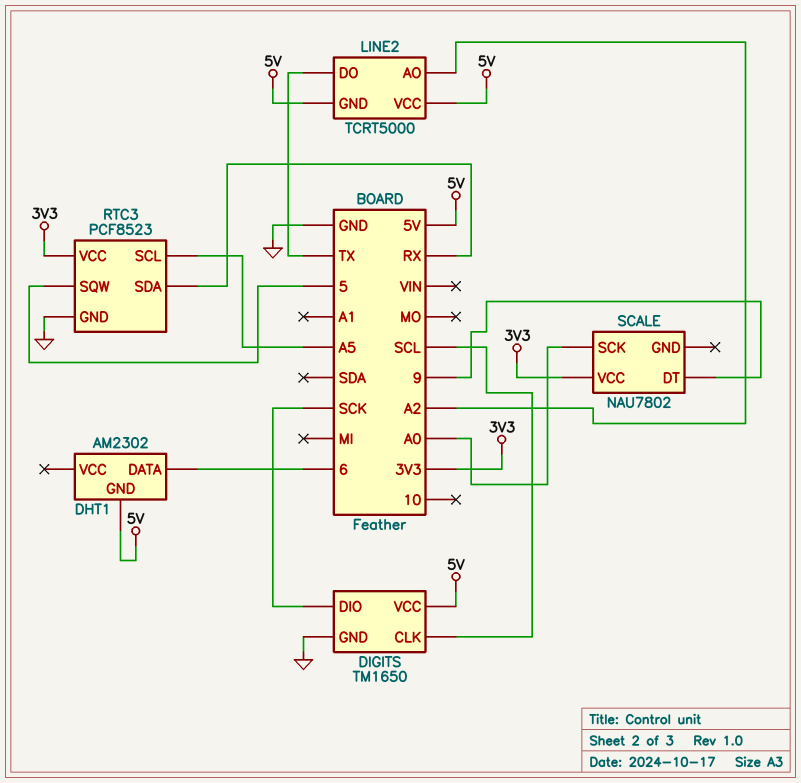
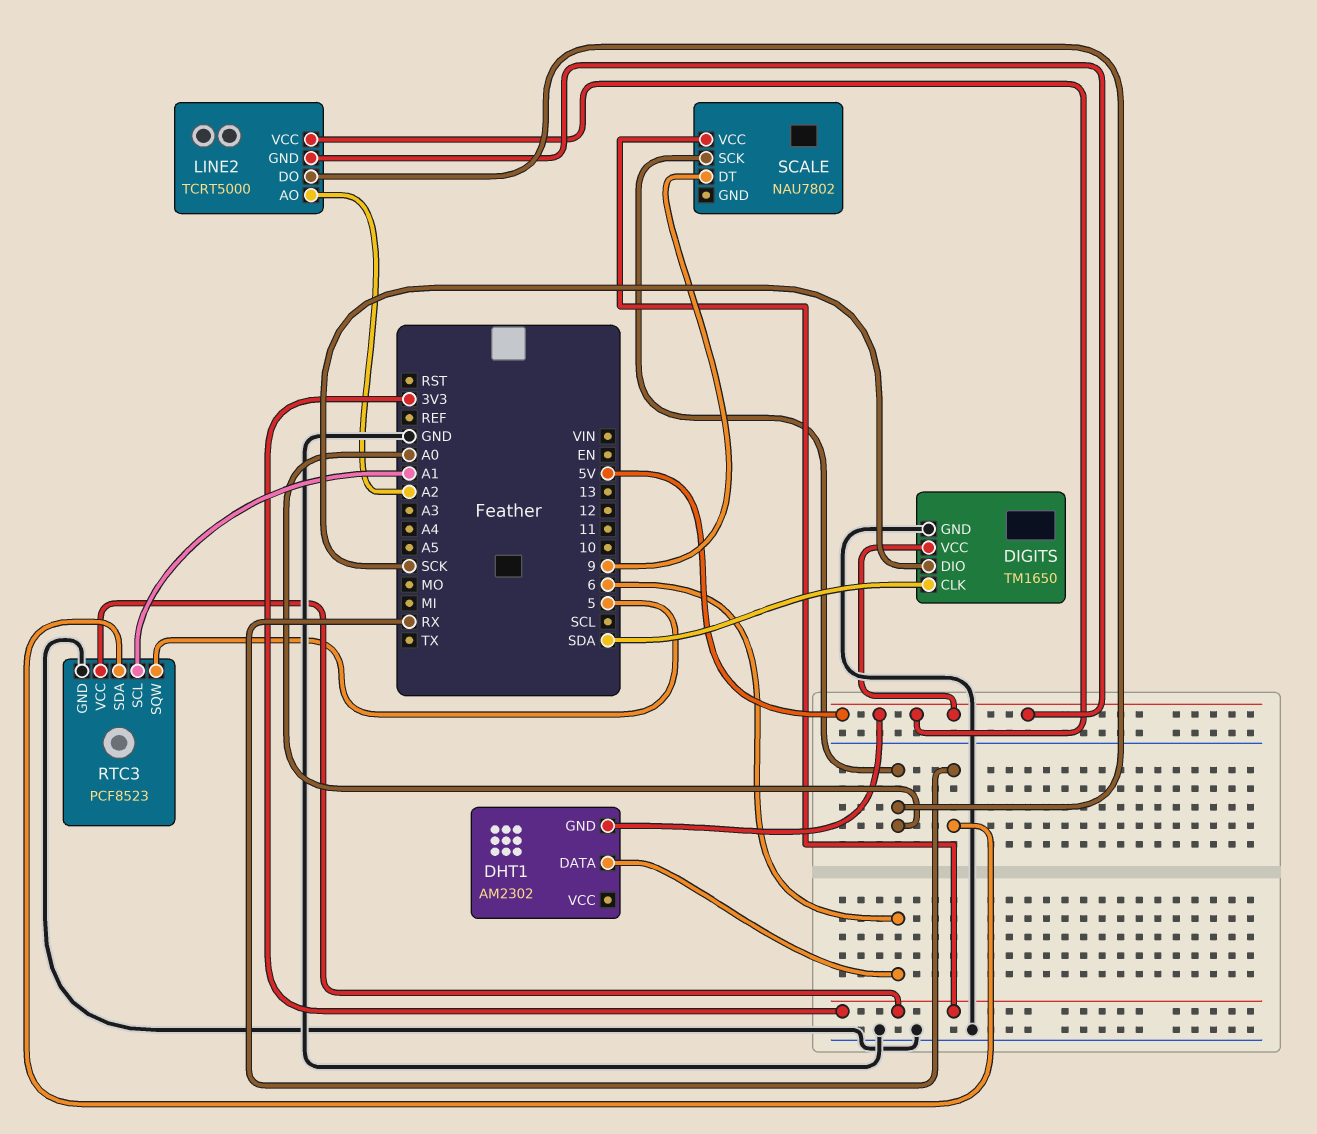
DIGITS pin CLK: SCL -> SDA
LINE2 pin DO: TX -> A0
RTC3 pin SCL: A5 -> A1

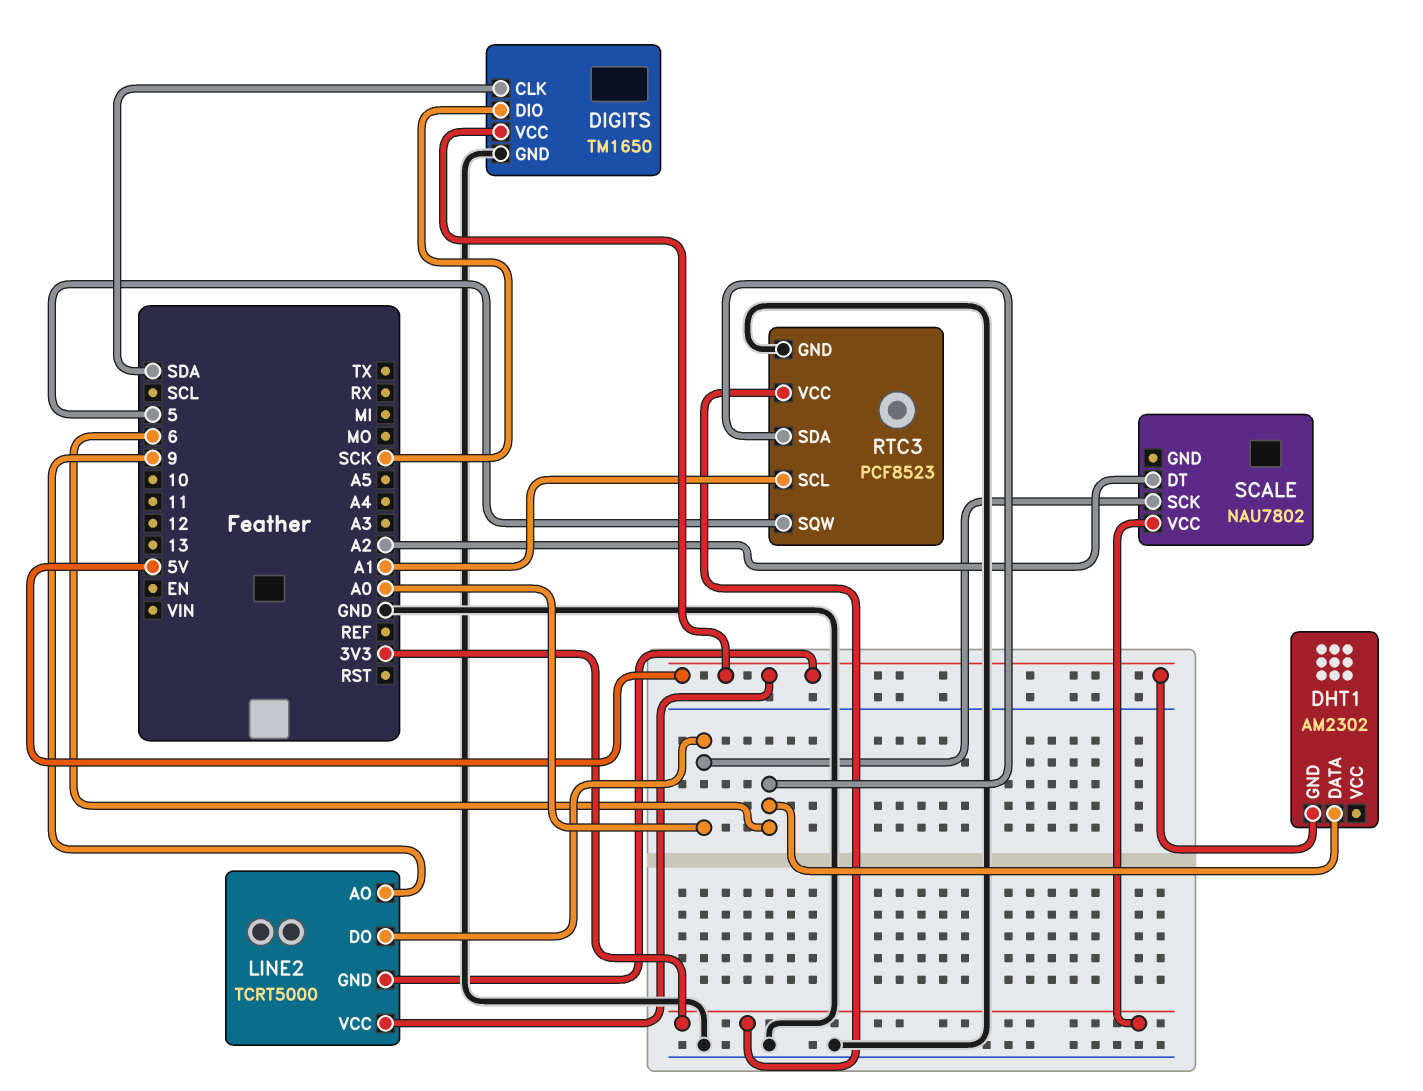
LINE2 pin AO: A2 -> 9
RTC3 pin SDA: RX -> 6
SCALE pin DT: 9 -> A2

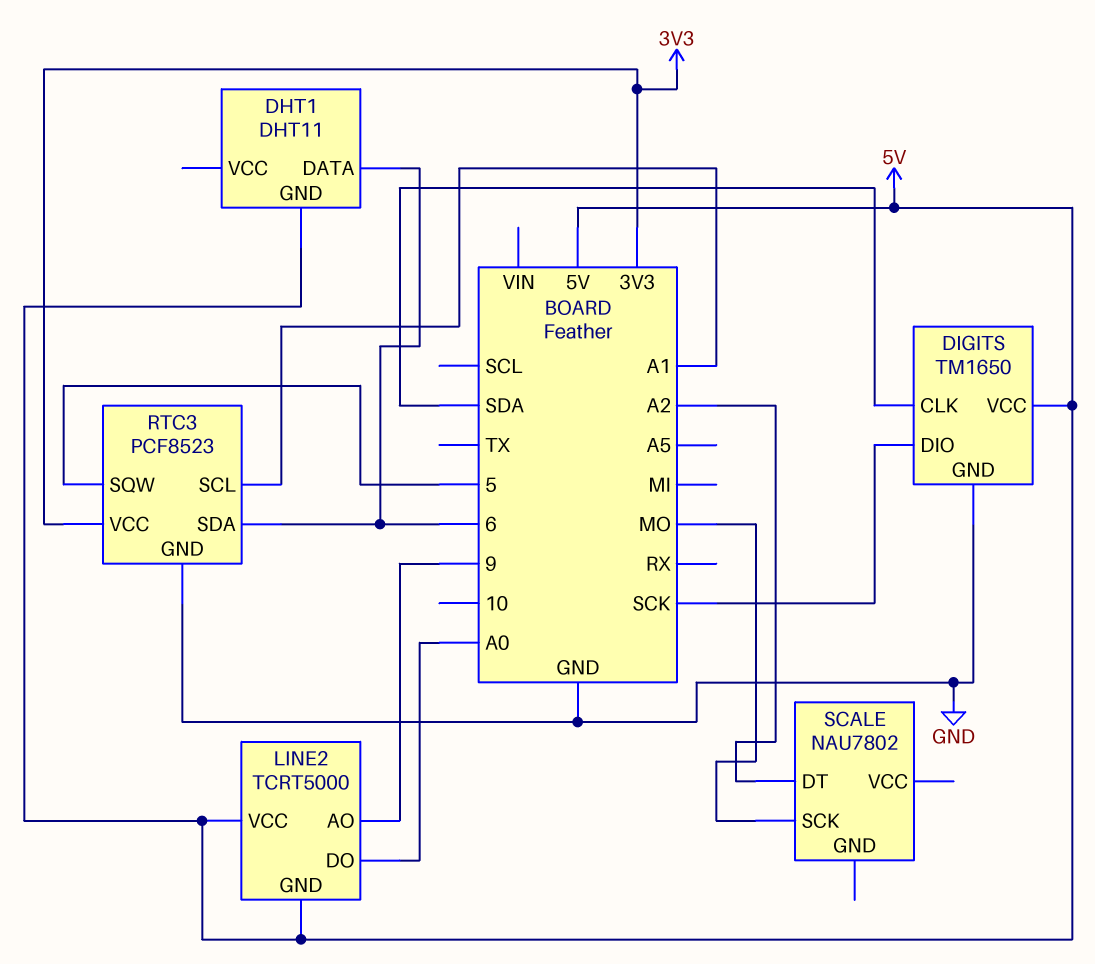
DHT1: AM2302 -> DHT11
SCALE pin SCK: A0 -> MO
SCALE pin VCC: 3V3 -> none

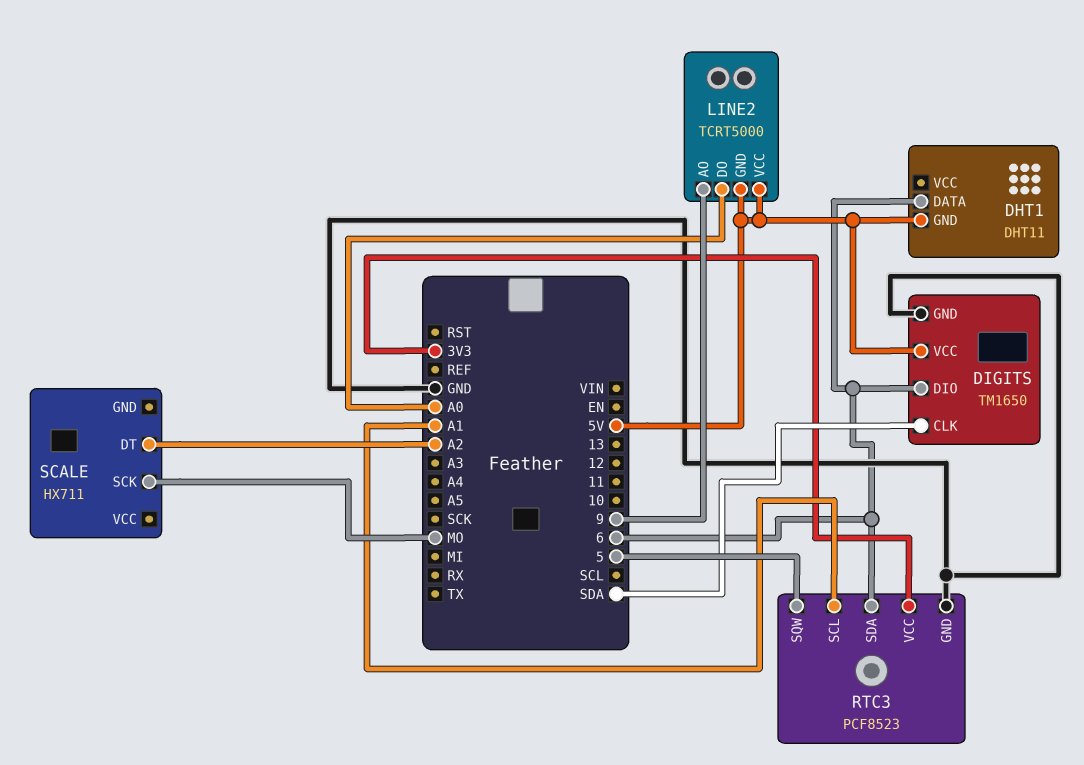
DIGITS pin DIO: SCK -> 6
SCALE: NAU7802 -> HX711

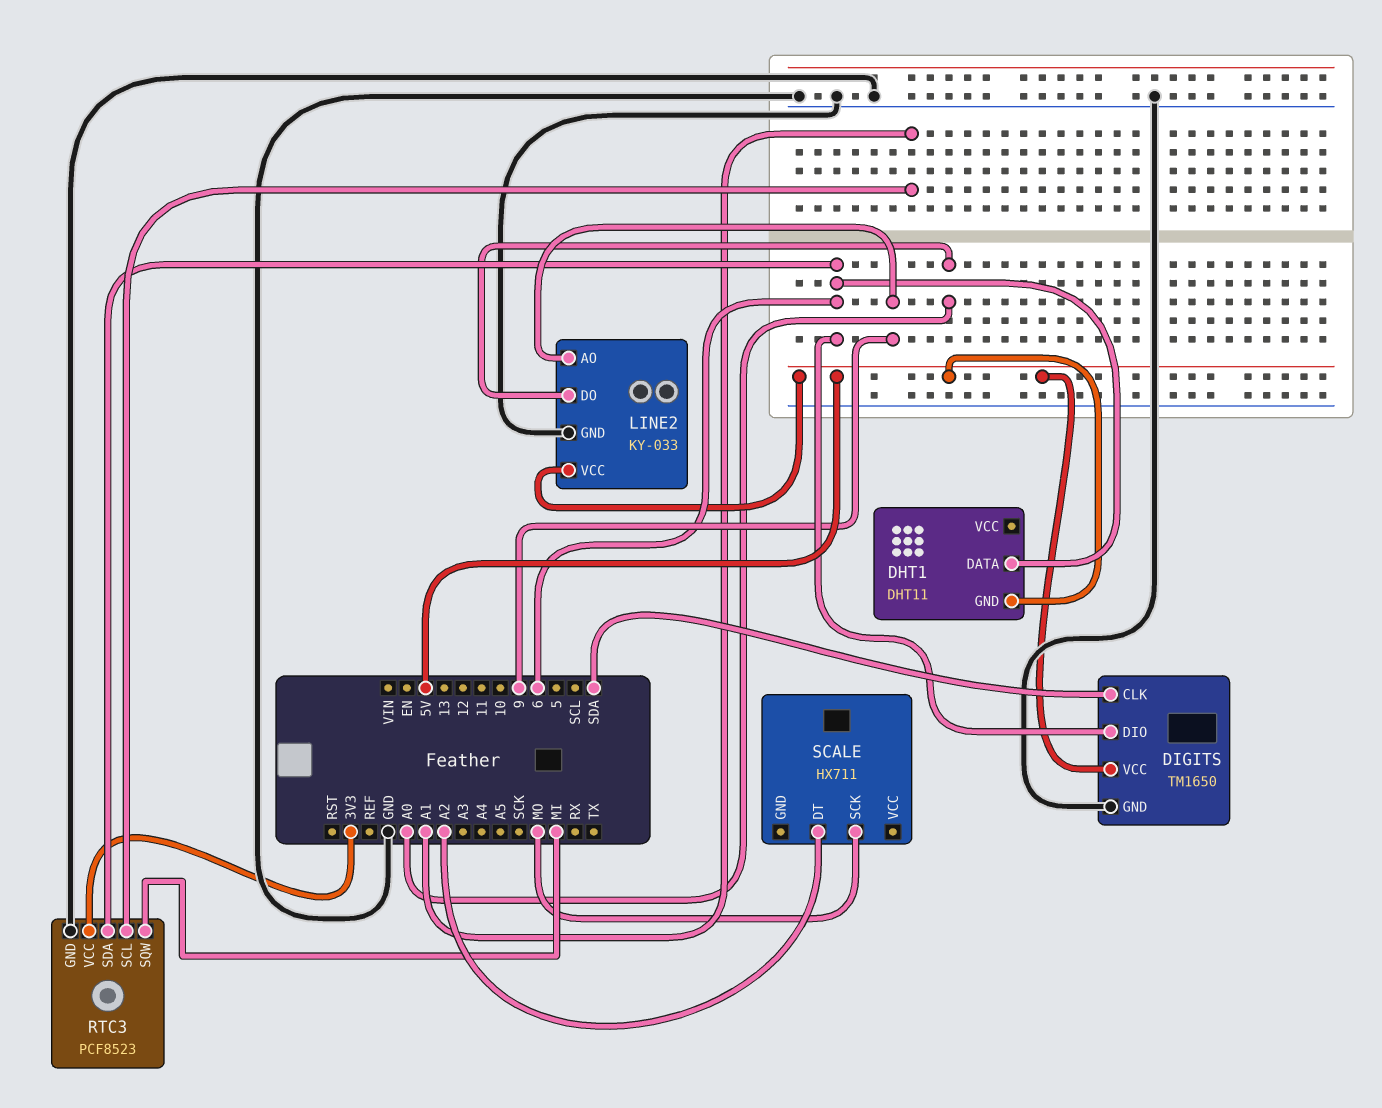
LINE2: TCRT5000 -> KY-033
LINE2 pin GND: 5V -> GND
RTC3 pin SQW: 5 -> MI

